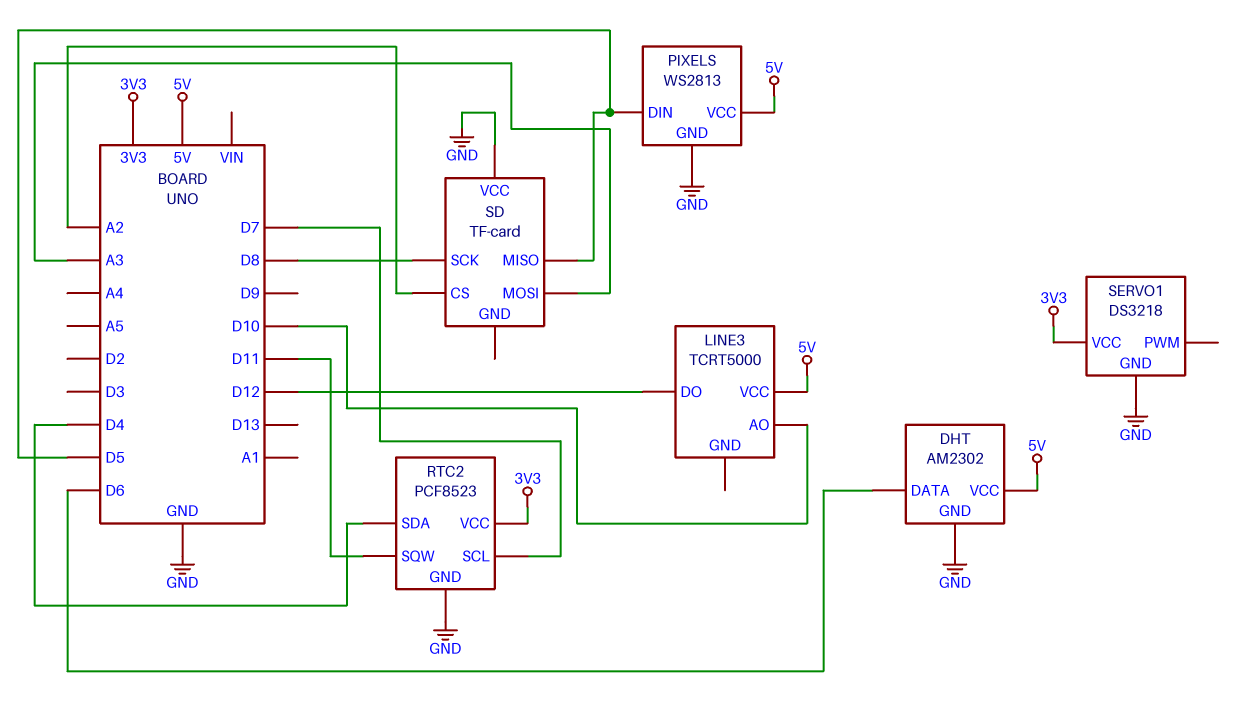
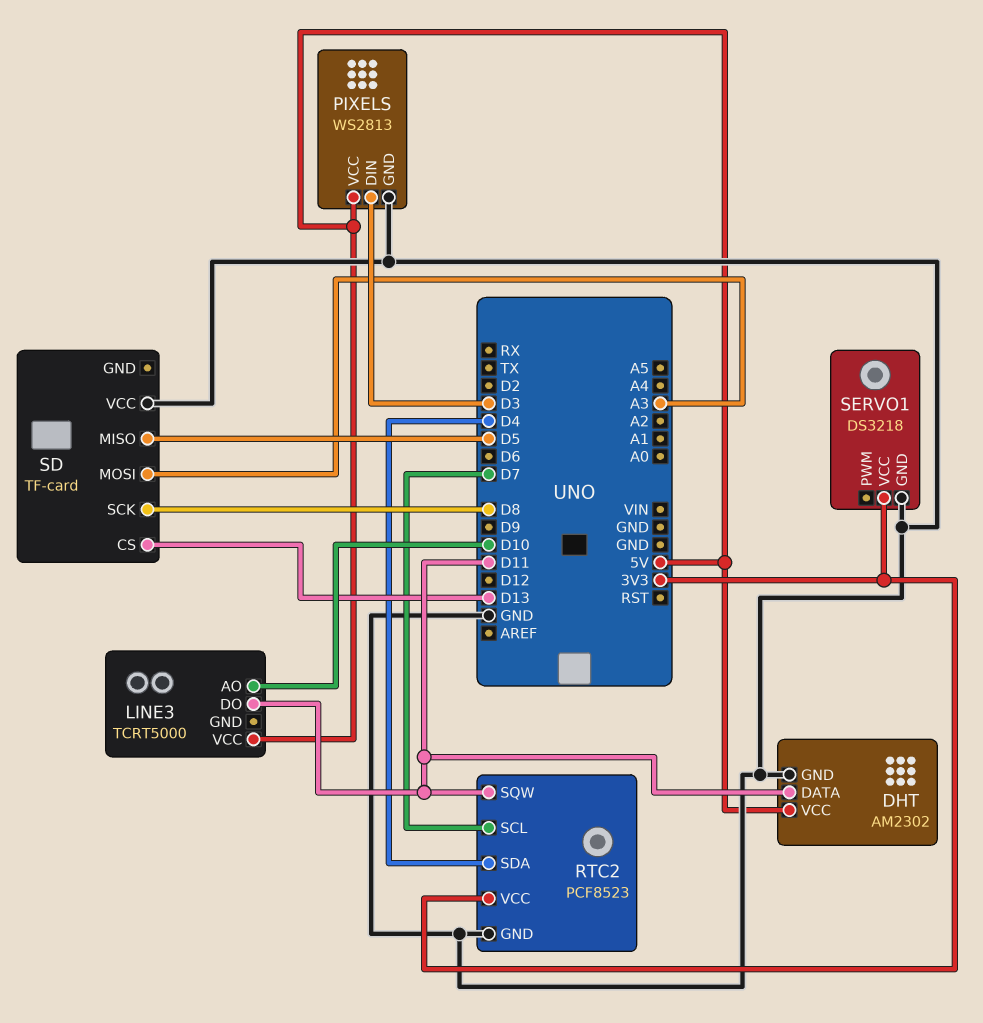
DHT pin DATA: D6 -> D11
LINE3 pin DO: D12 -> D11
PIXELS pin DIN: D5 -> D3
SD pin CS: A2 -> D13

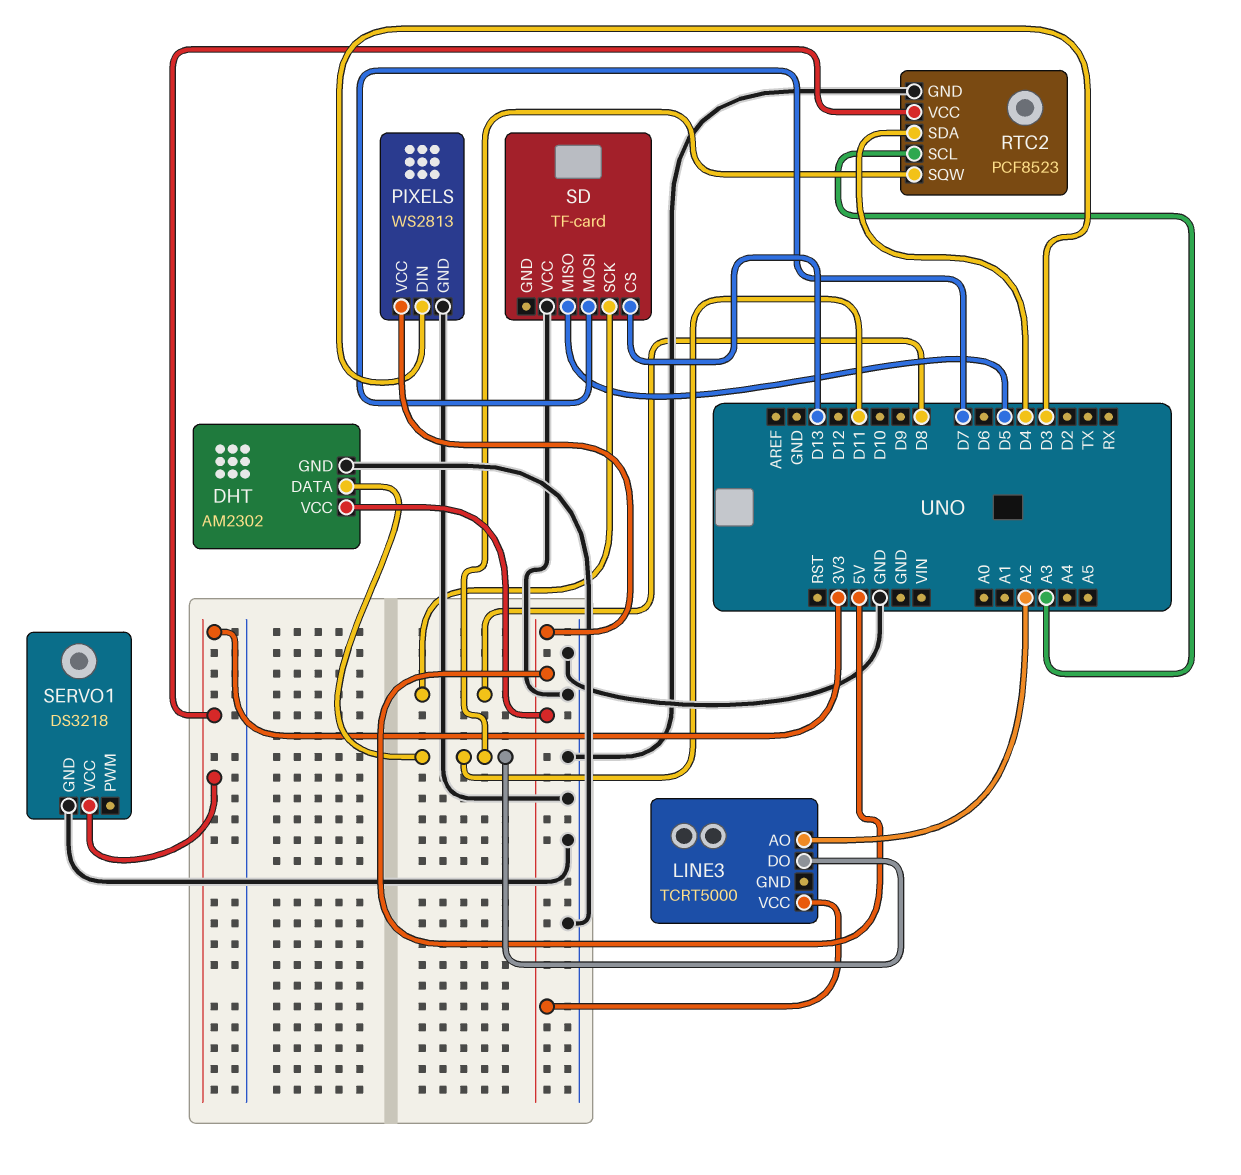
LINE3 pin AO: D10 -> A2
RTC2 pin SCL: D7 -> A3
SD pin MOSI: A3 -> D7

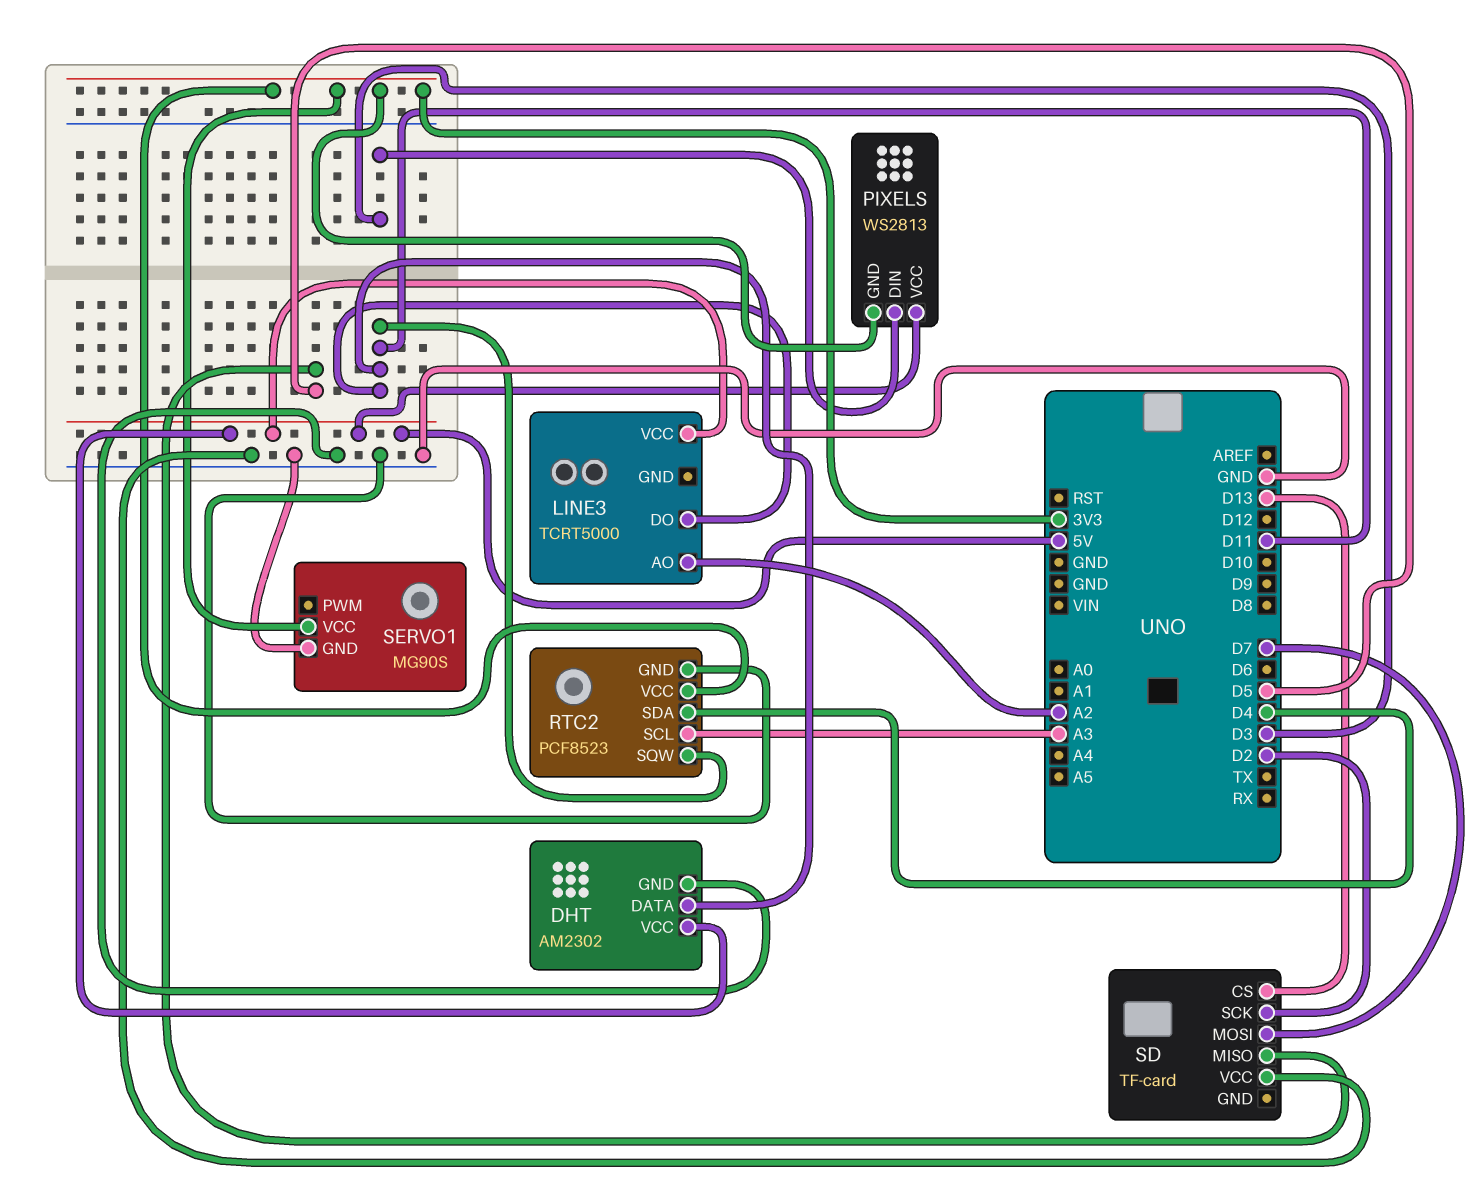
PIXELS pin GND: GND -> 3V3
SD pin SCK: D8 -> D2
SERVO1: DS3218 -> MG90S

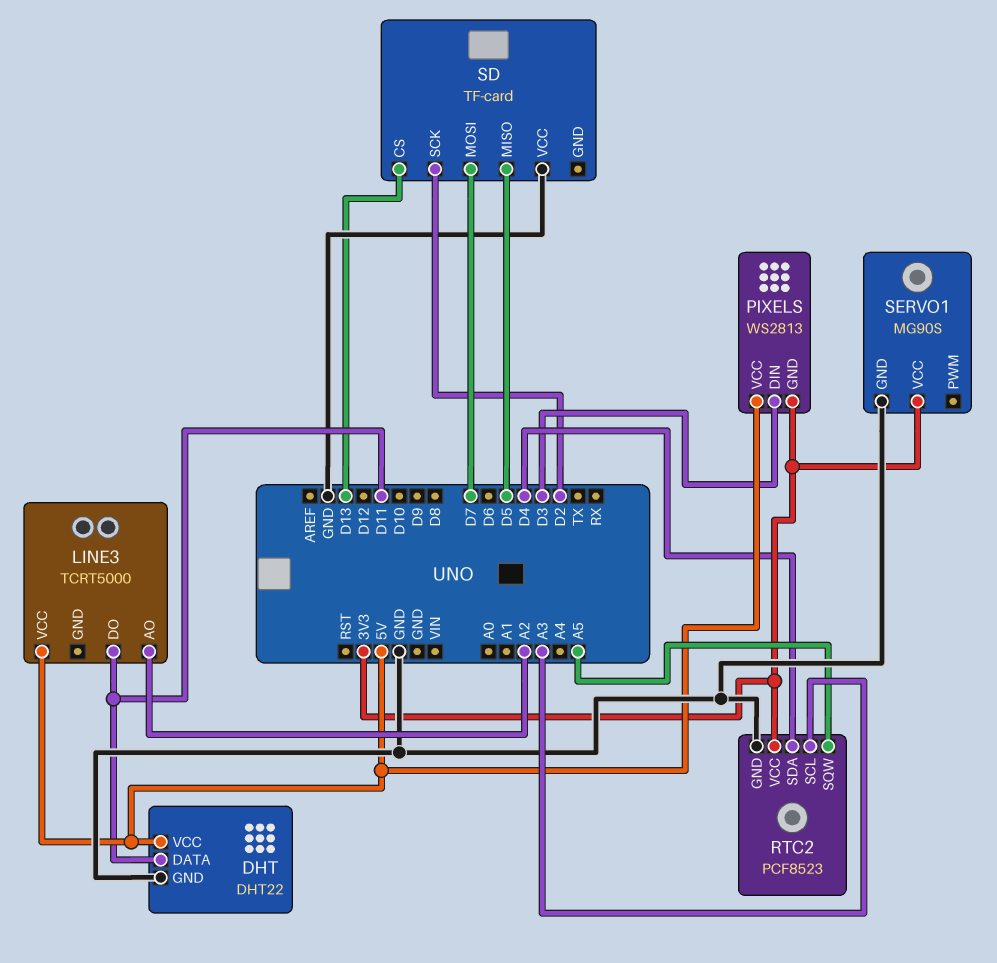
DHT: AM2302 -> DHT22
RTC2 pin SQW: D11 -> A5

